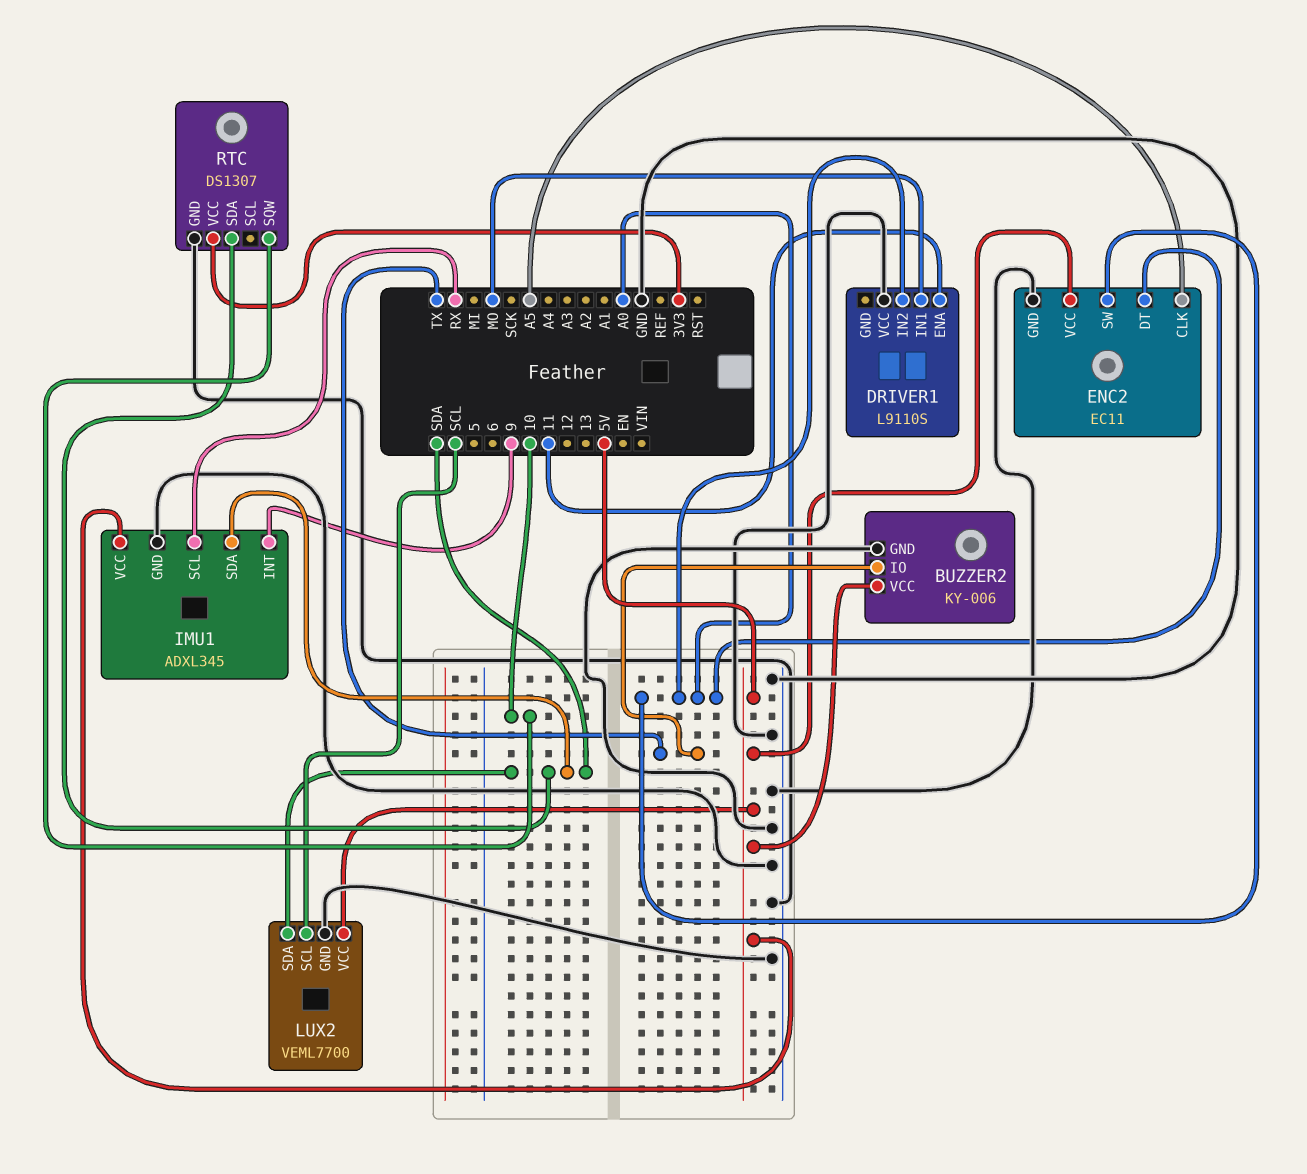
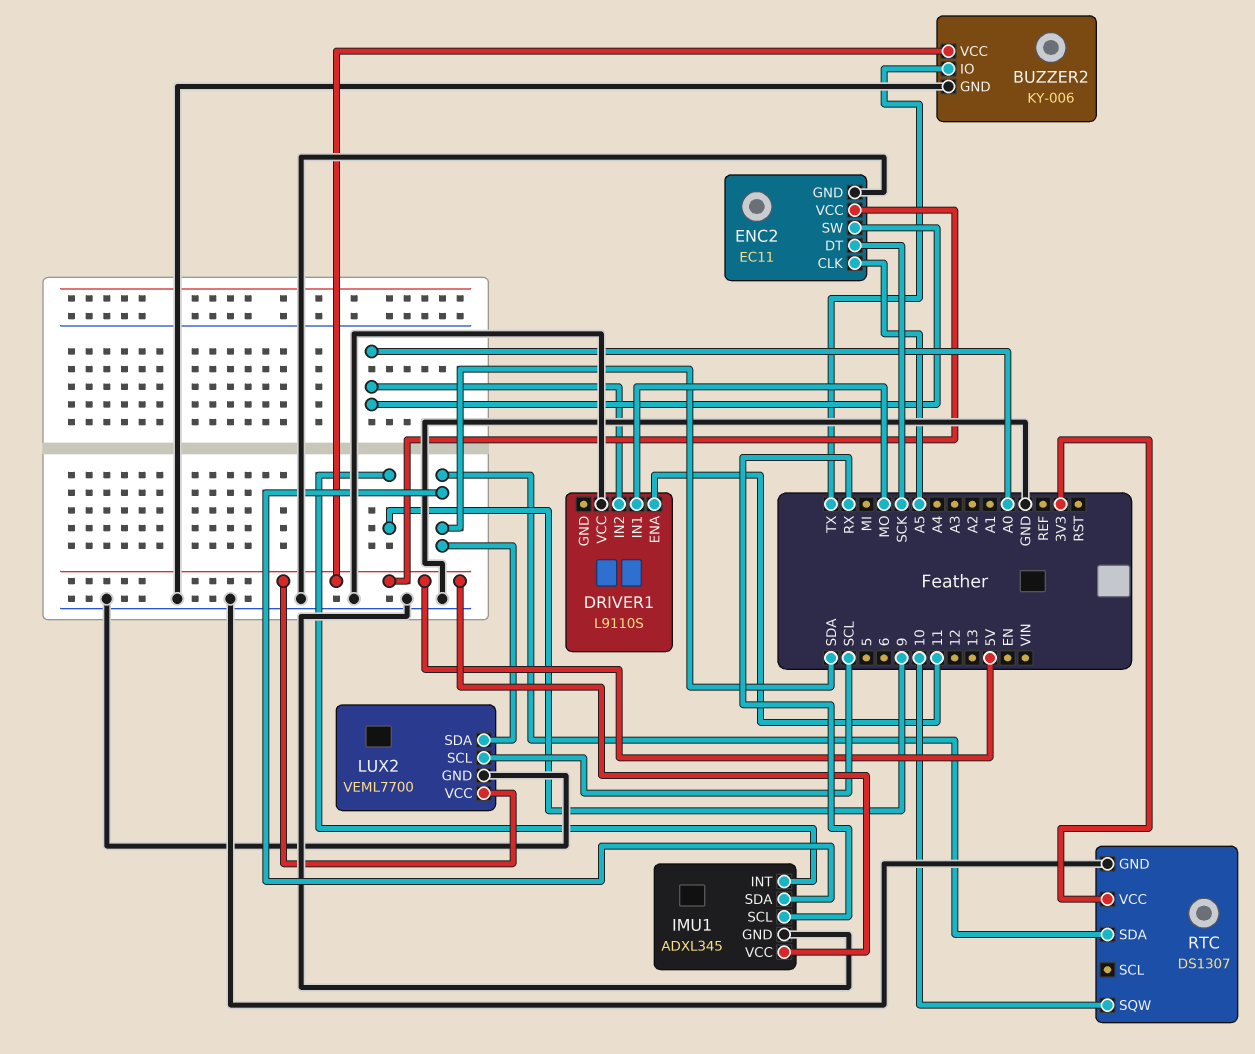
ENC2 pin DT: A0 -> SCK

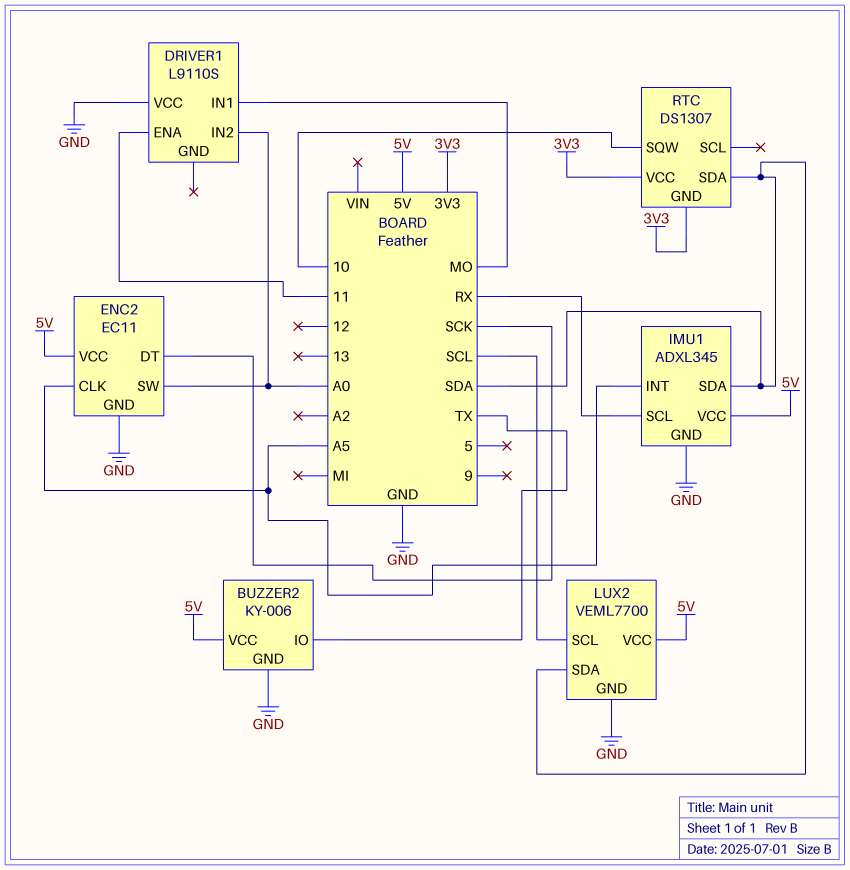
IMU1 pin INT: 9 -> A5
RTC pin GND: GND -> 3V3

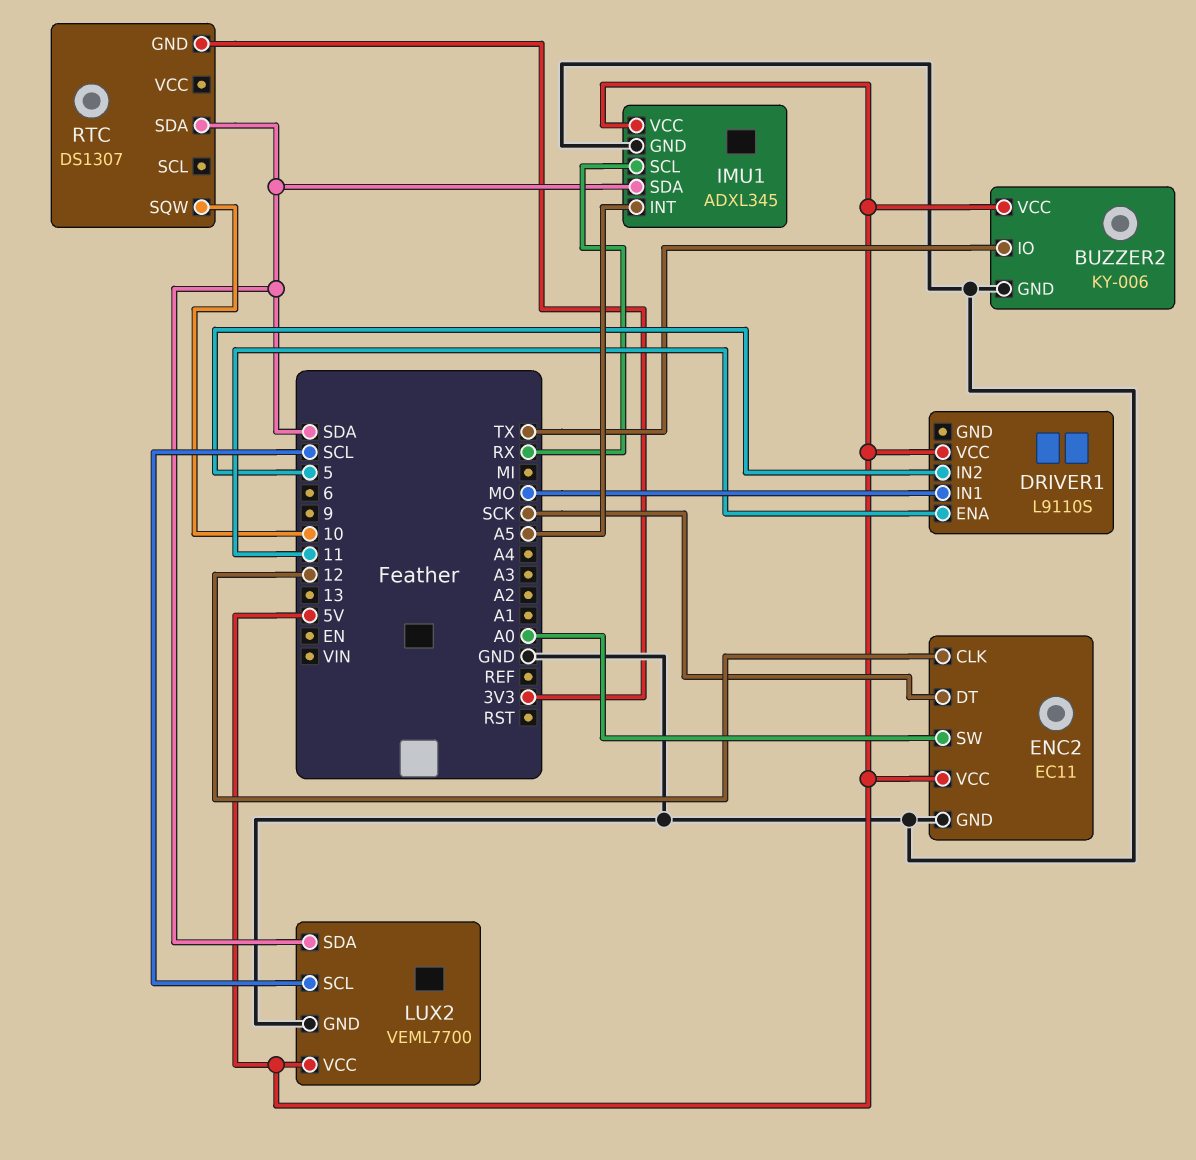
DRIVER1 pin IN2: A0 -> 5
DRIVER1 pin VCC: GND -> 5V
ENC2 pin CLK: A5 -> 12
RTC pin VCC: 3V3 -> none

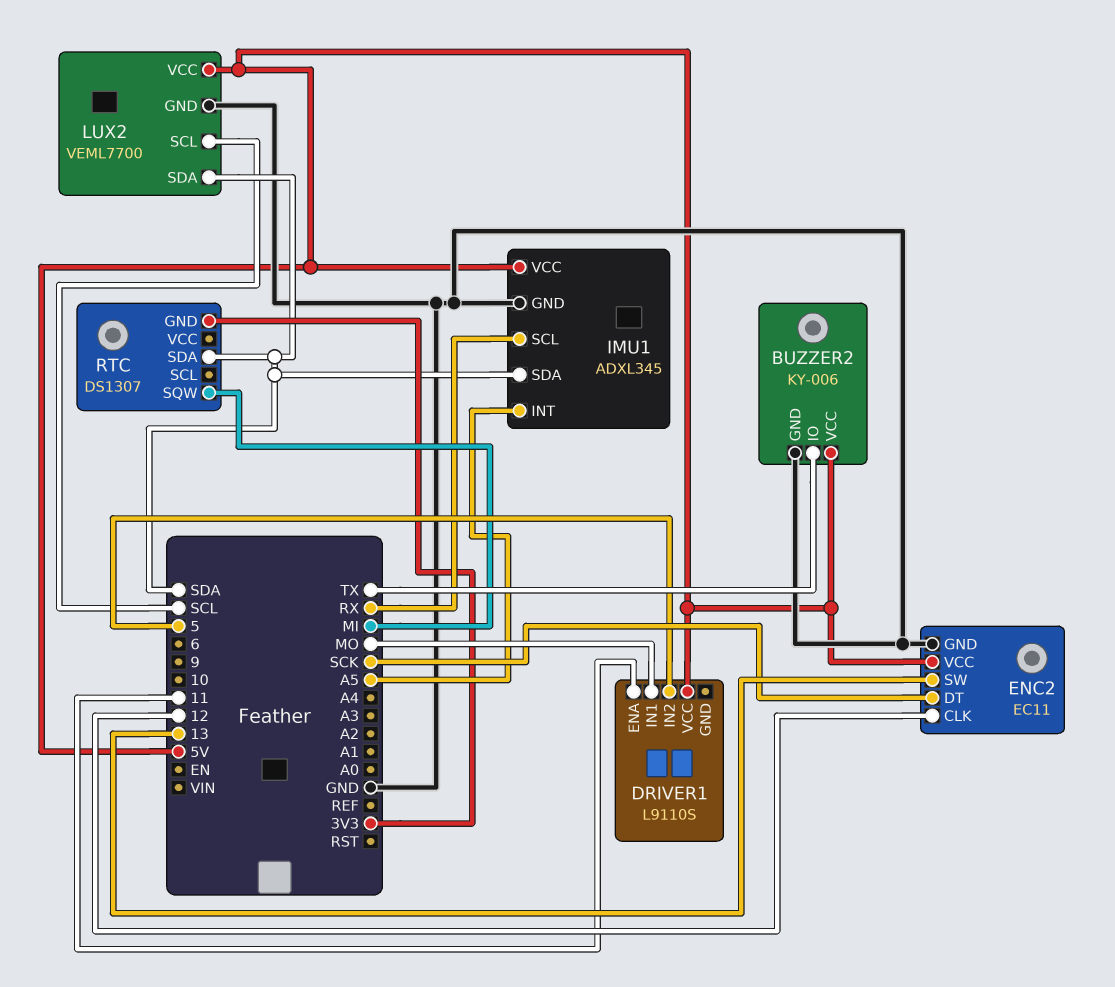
ENC2 pin SW: A0 -> 13
RTC pin SQW: 10 -> MI

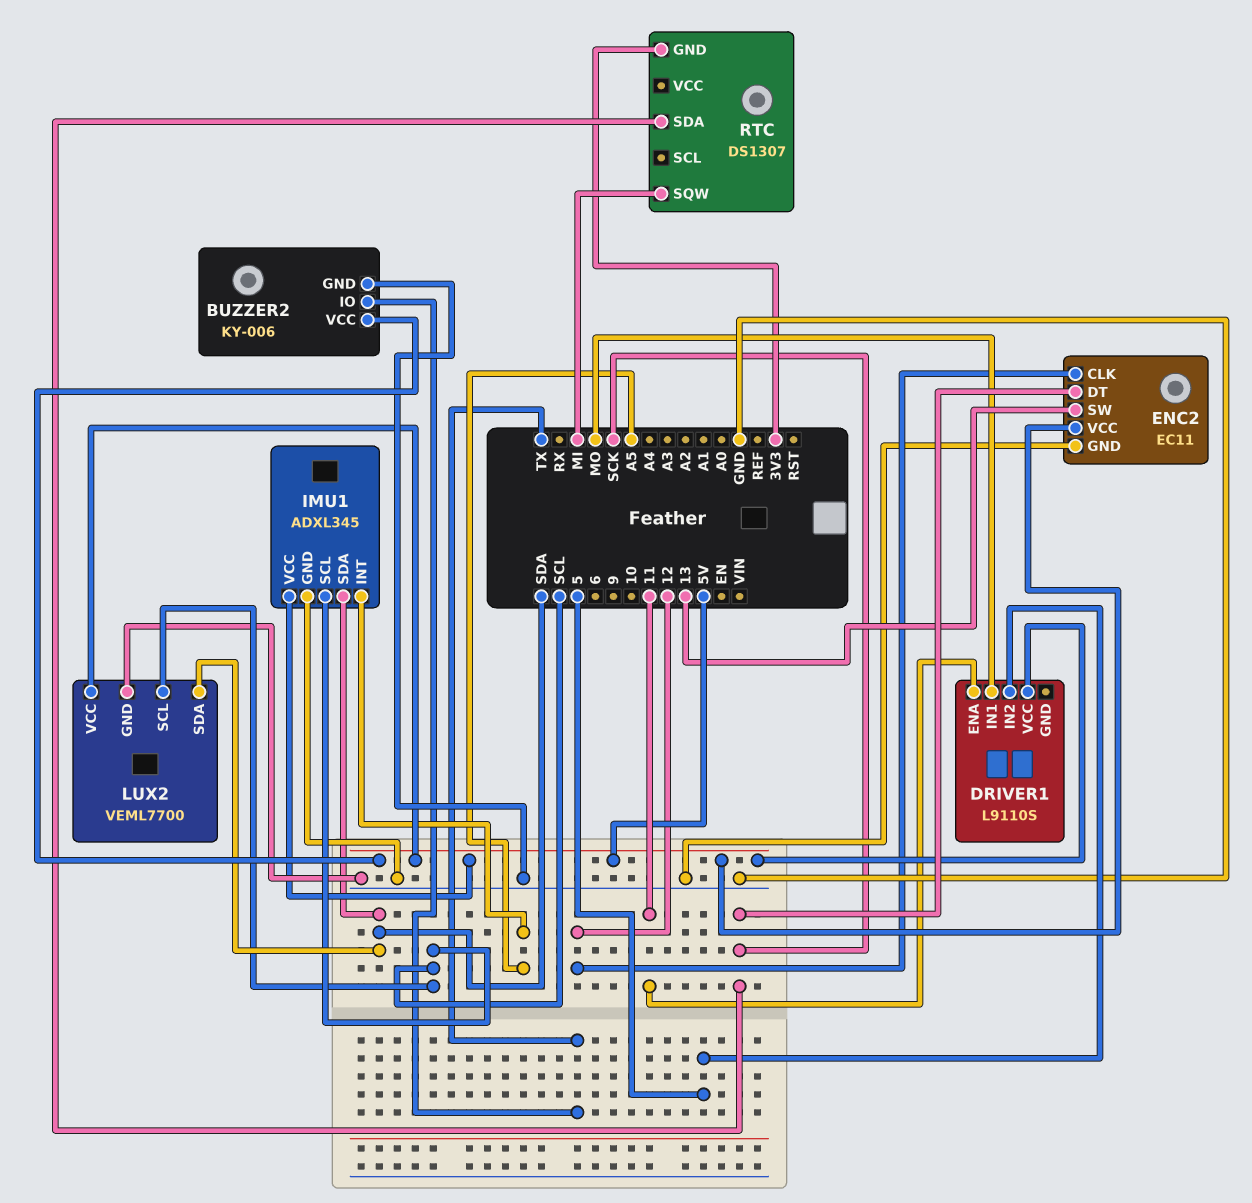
IMU1 pin SCL: RX -> SCL
RTC pin SDA: SDA -> SCK

